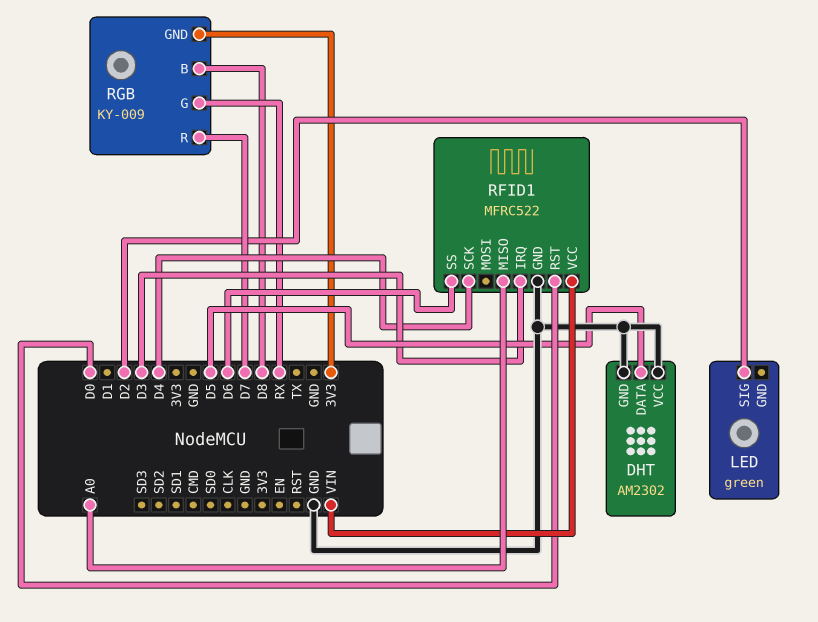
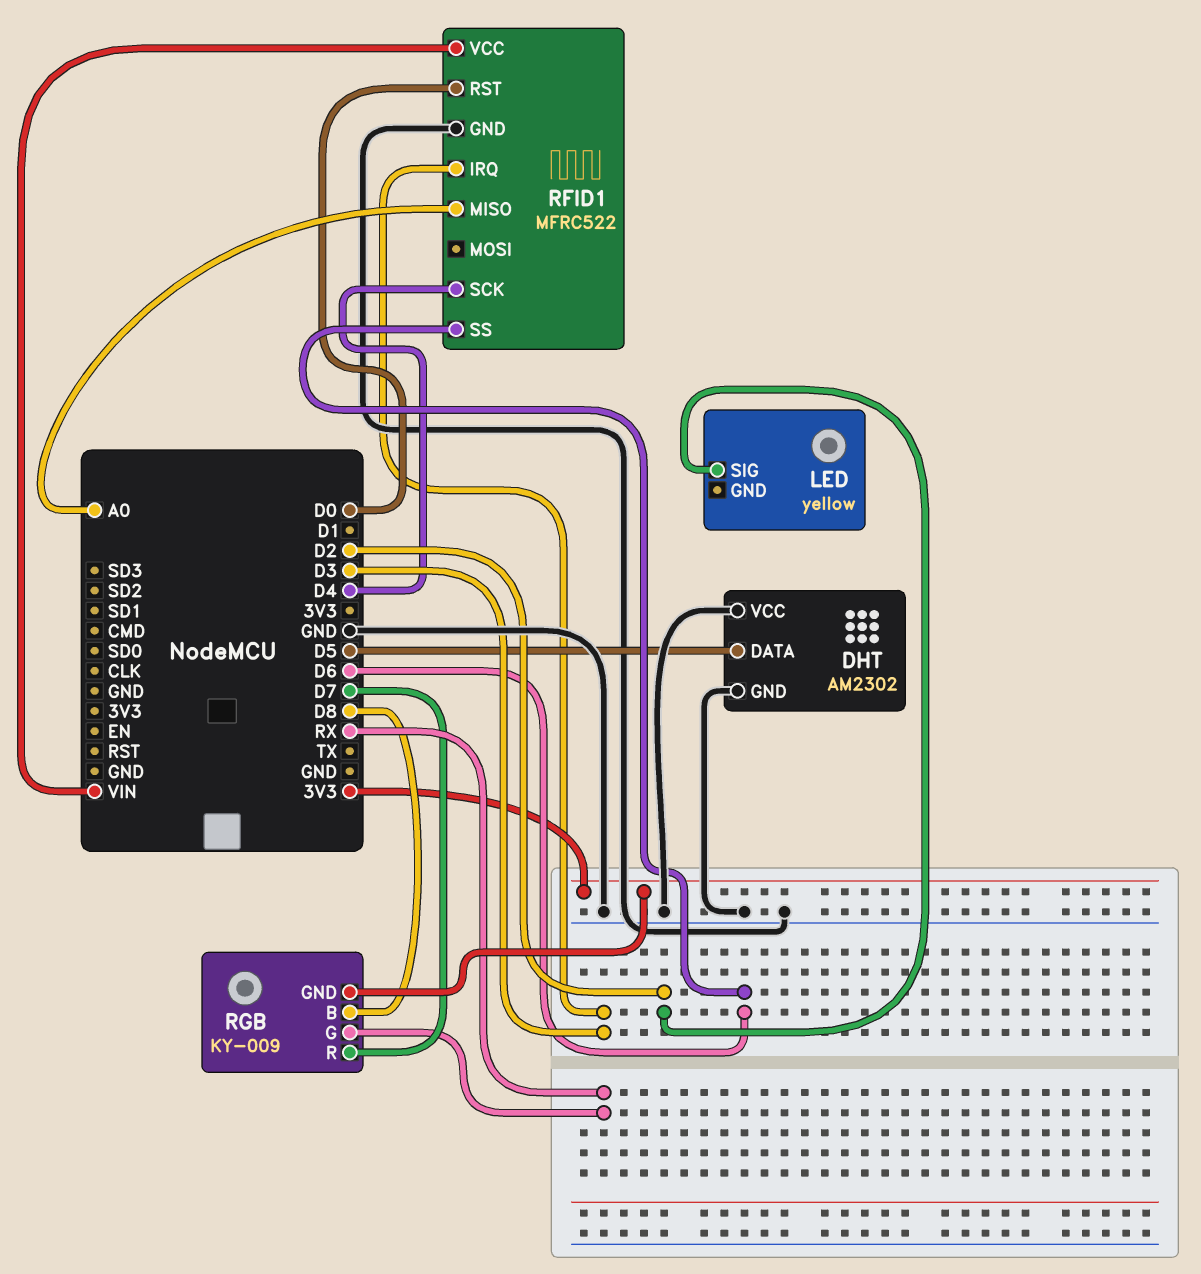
LED: green -> yellow

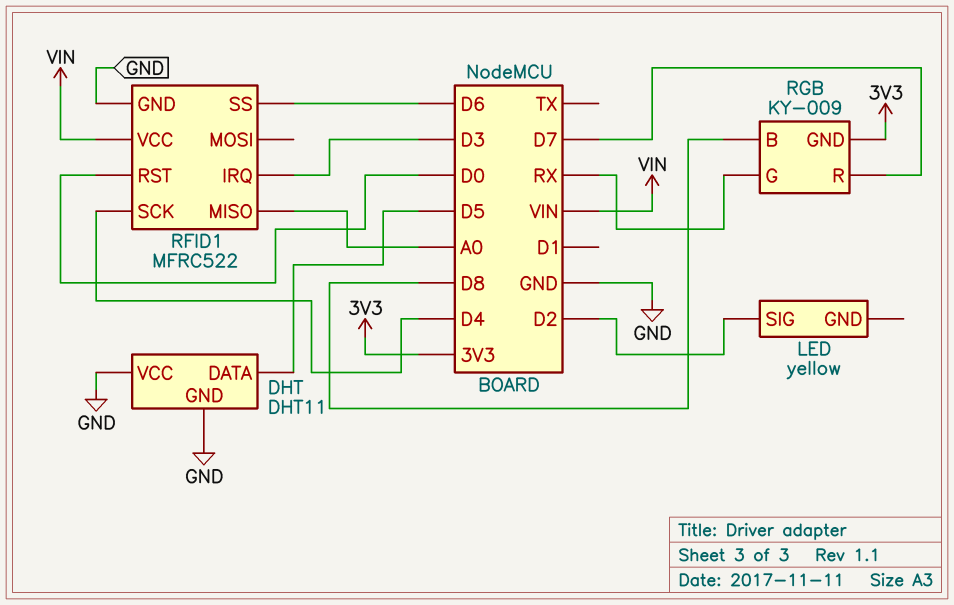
DHT: AM2302 -> DHT11

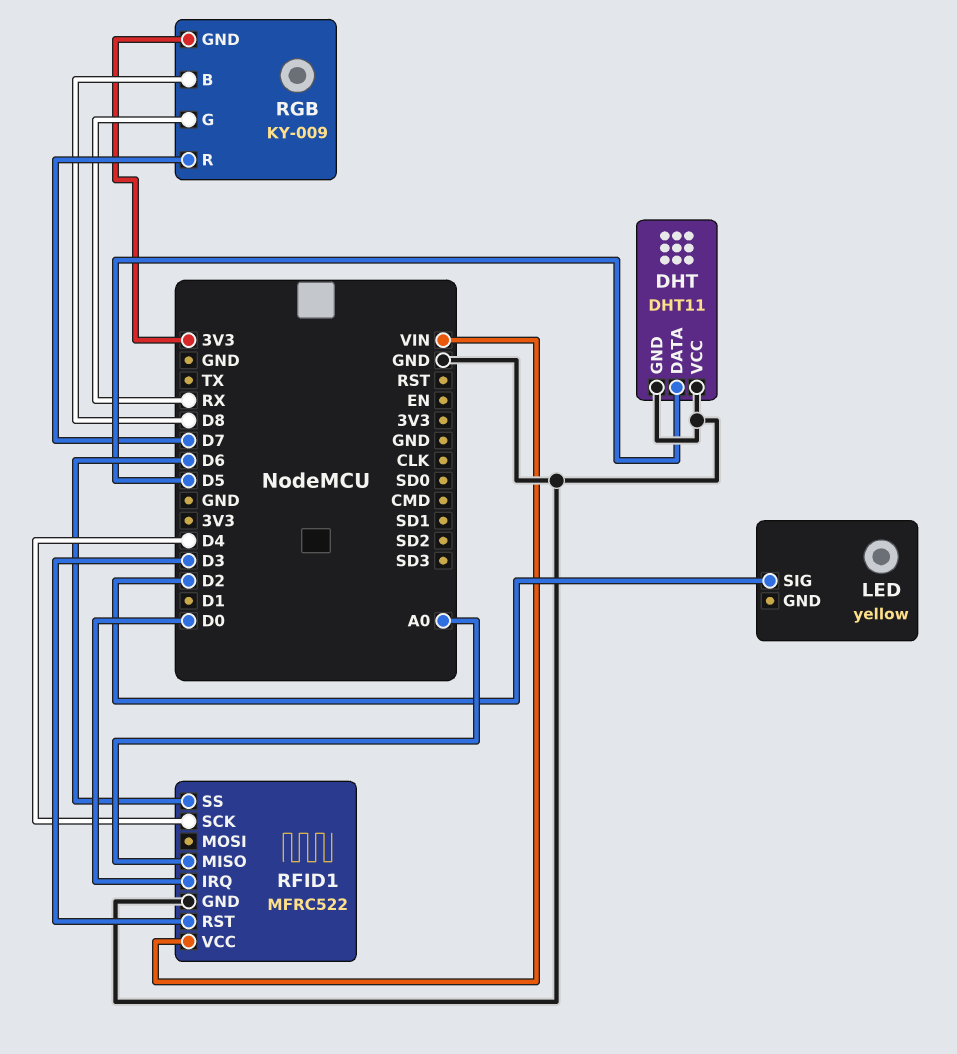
RFID1 pin IRQ: D3 -> D0
RFID1 pin RST: D0 -> D3

